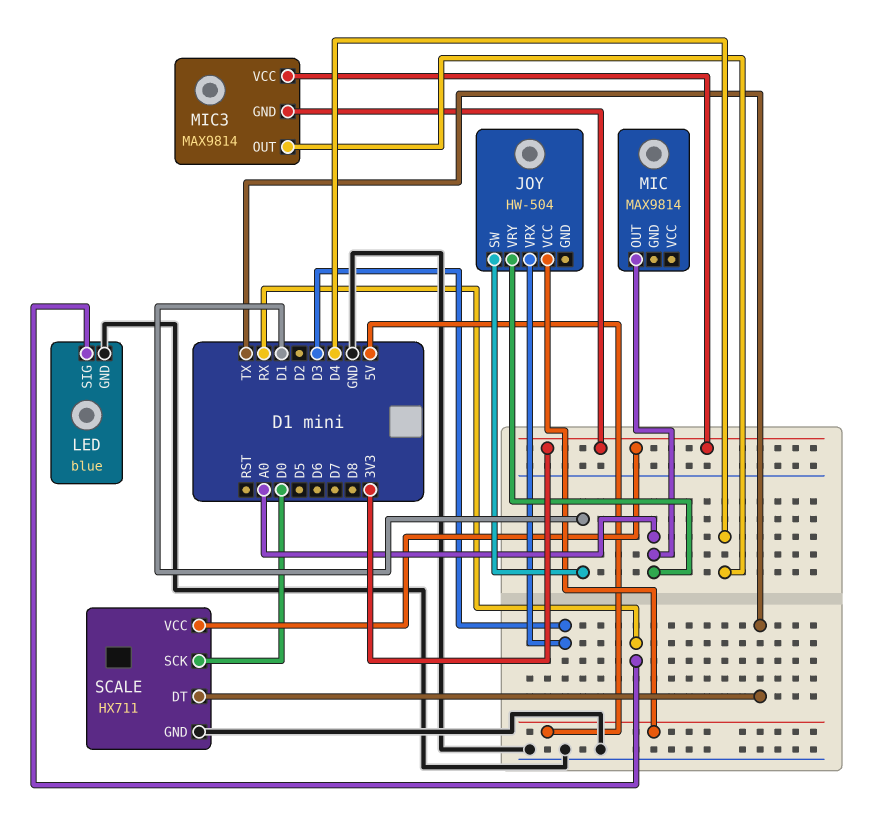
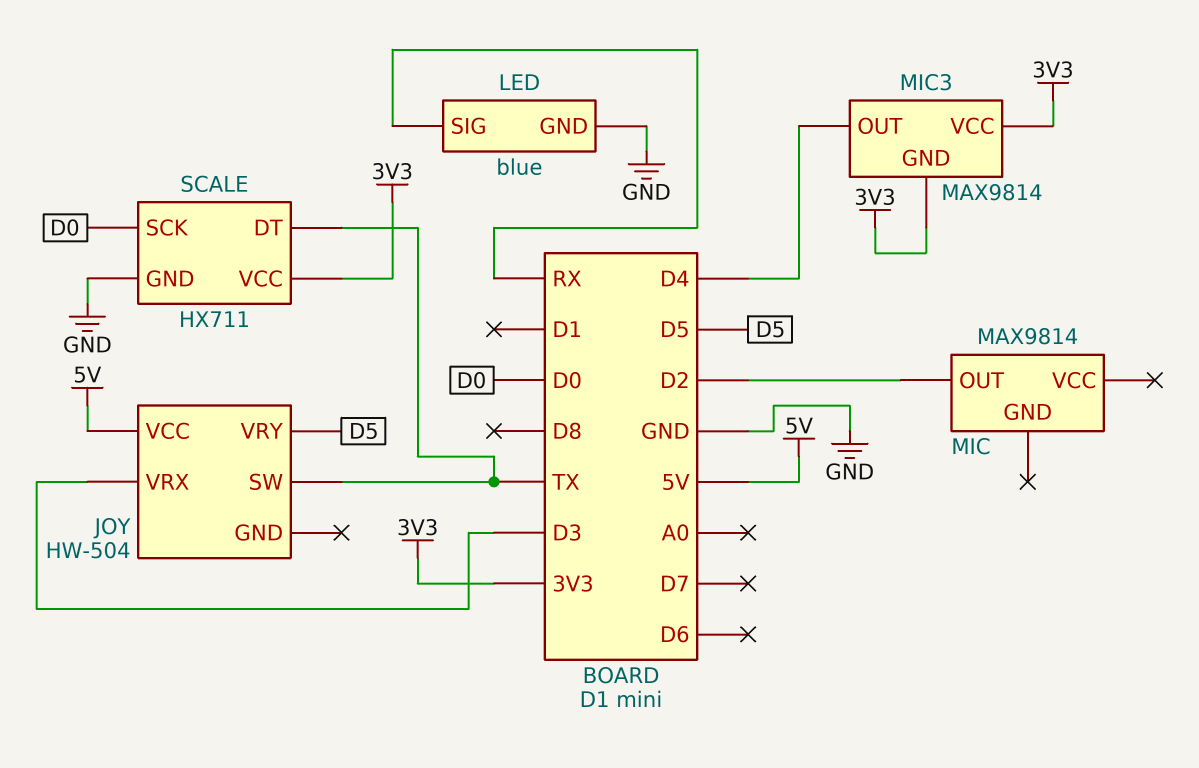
JOY pin SW: D1 -> TX
JOY pin VRY: A0 -> D5
MIC pin OUT: A0 -> D2

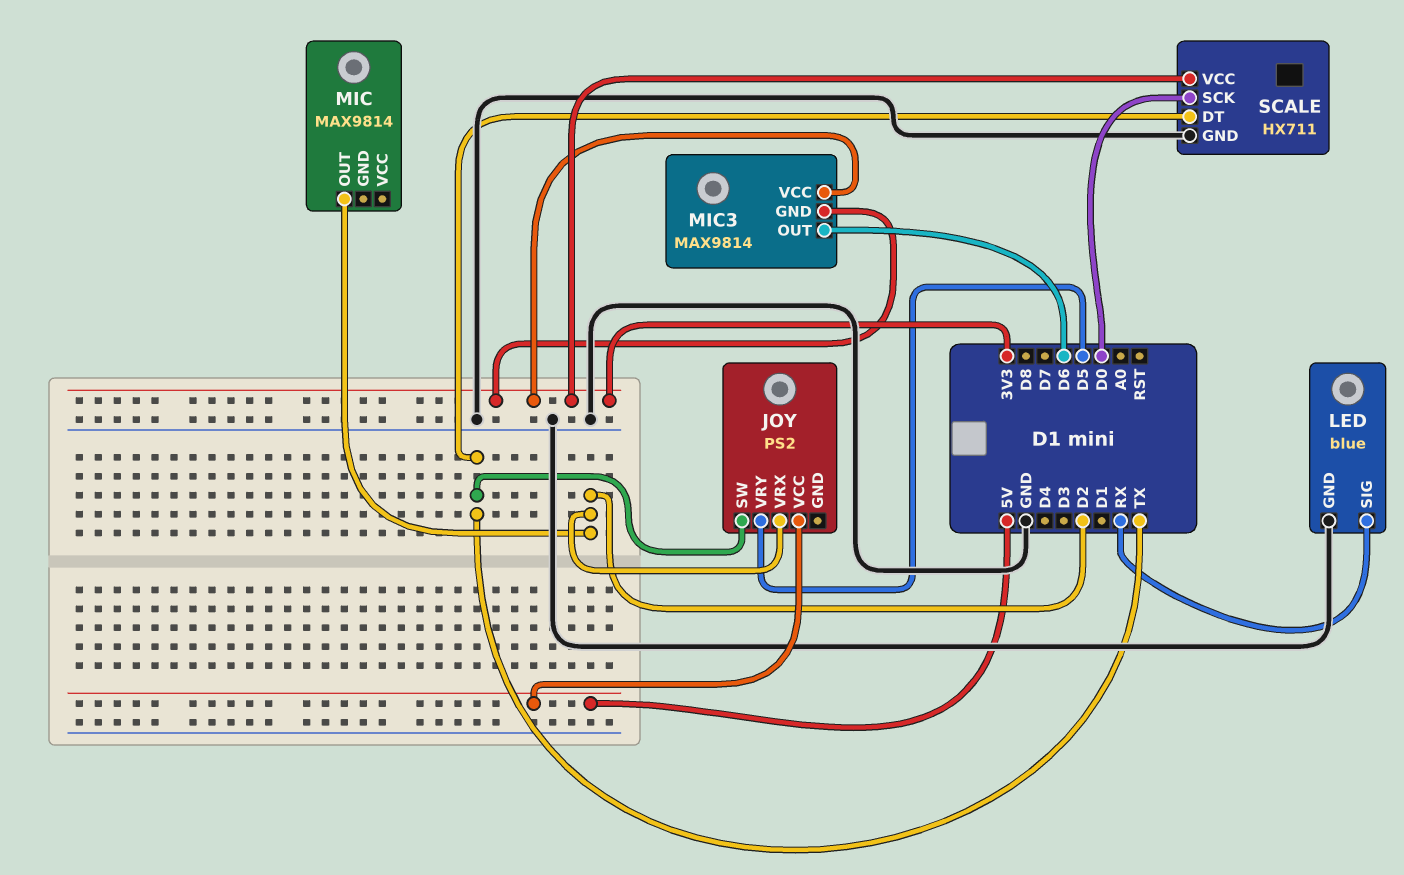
JOY: HW-504 -> PS2
JOY pin VRX: D3 -> D2
MIC3 pin OUT: D4 -> D6

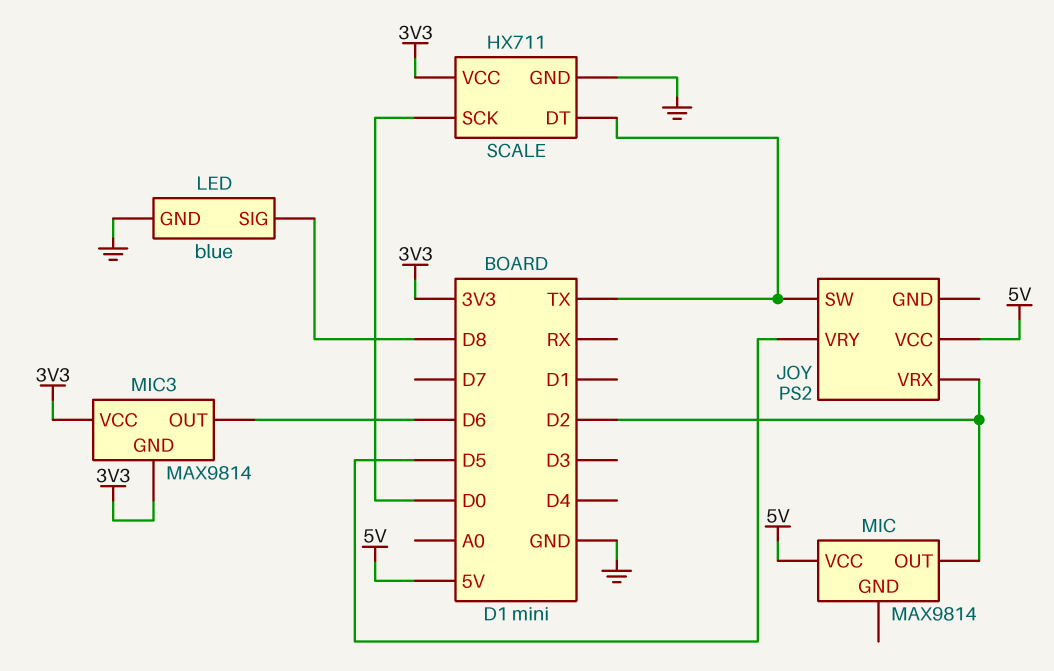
LED pin SIG: RX -> D8
MIC pin VCC: none -> 5V

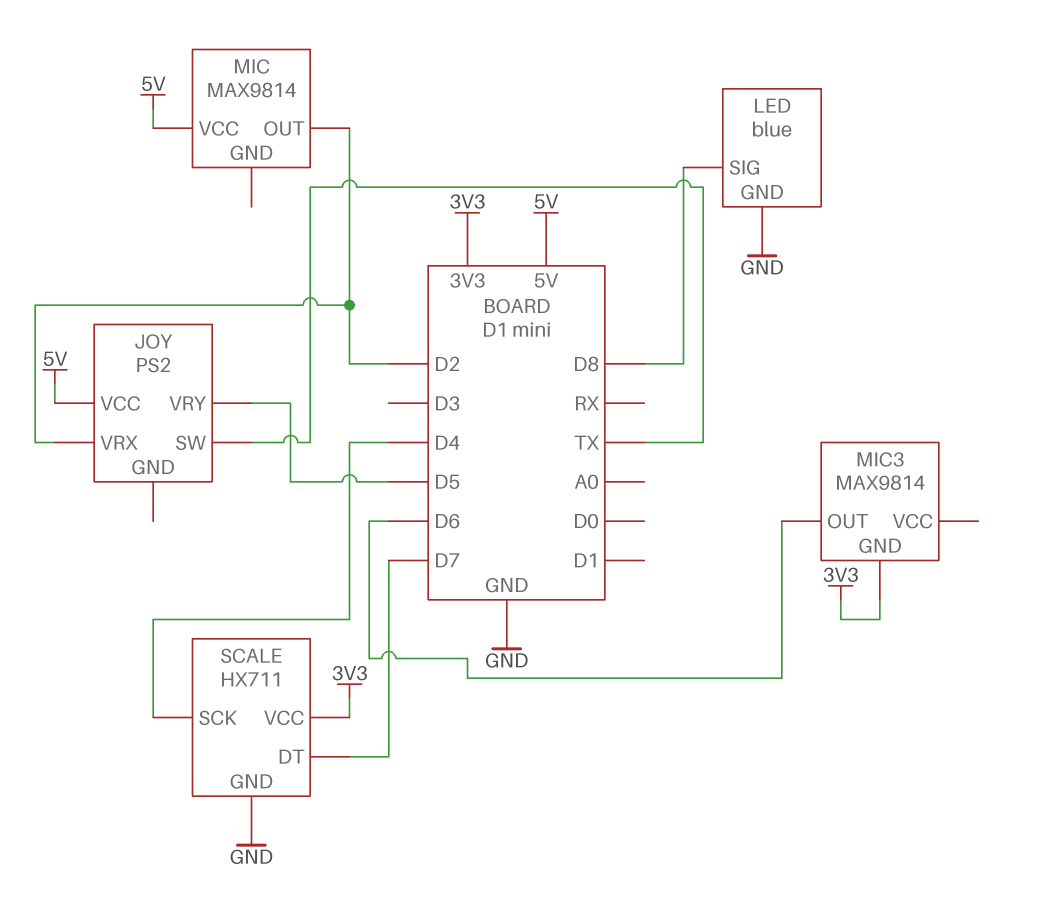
MIC3 pin VCC: 3V3 -> none
SCALE pin DT: TX -> D7
SCALE pin SCK: D0 -> D4

